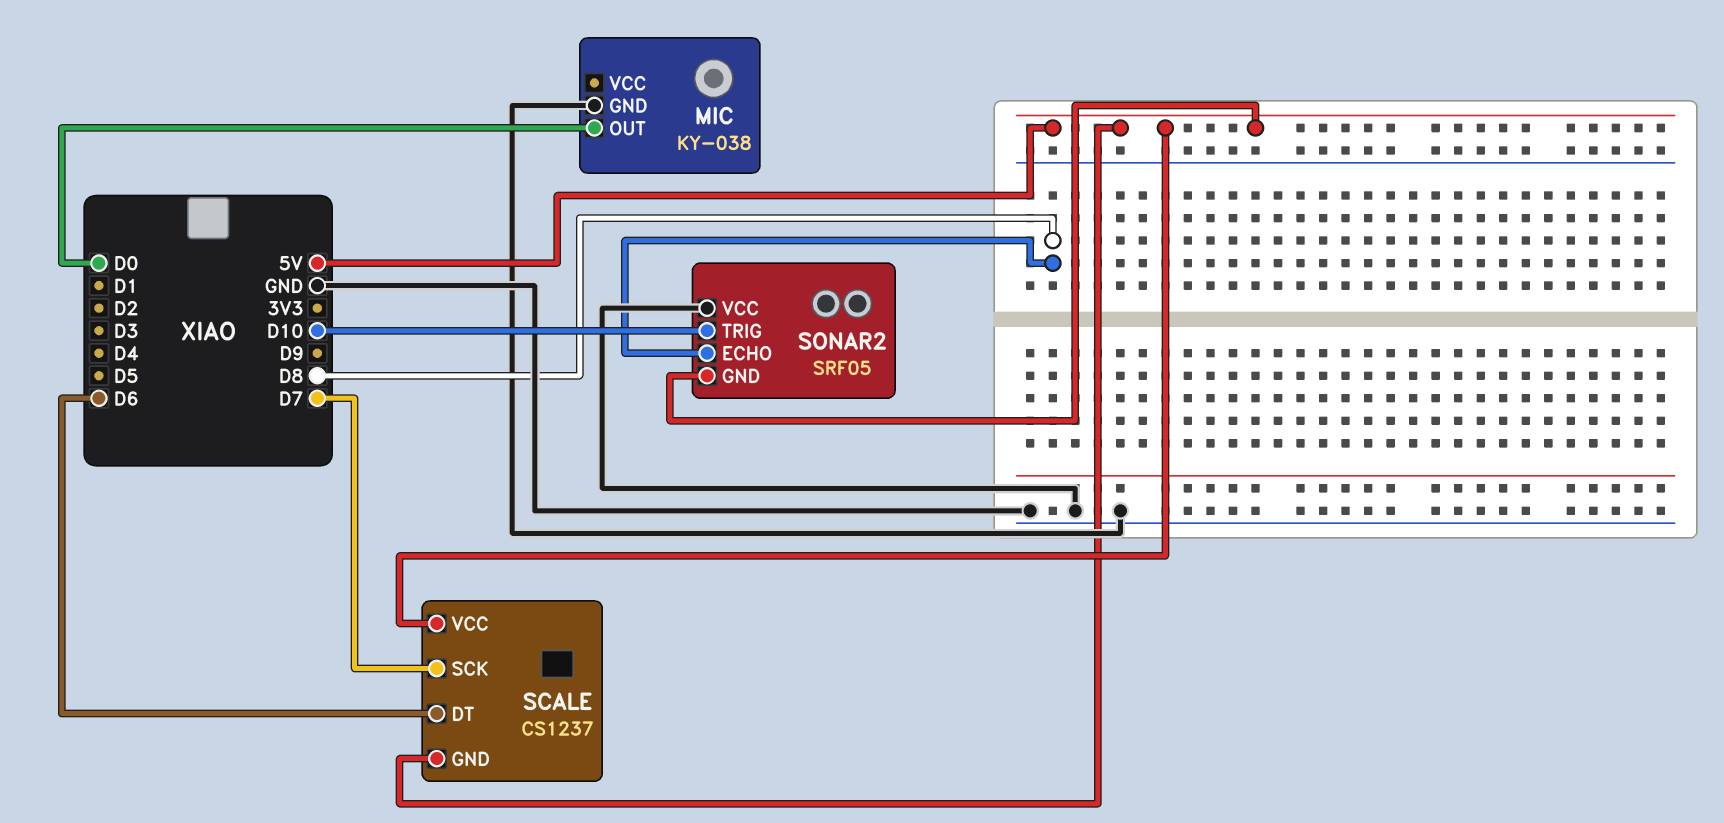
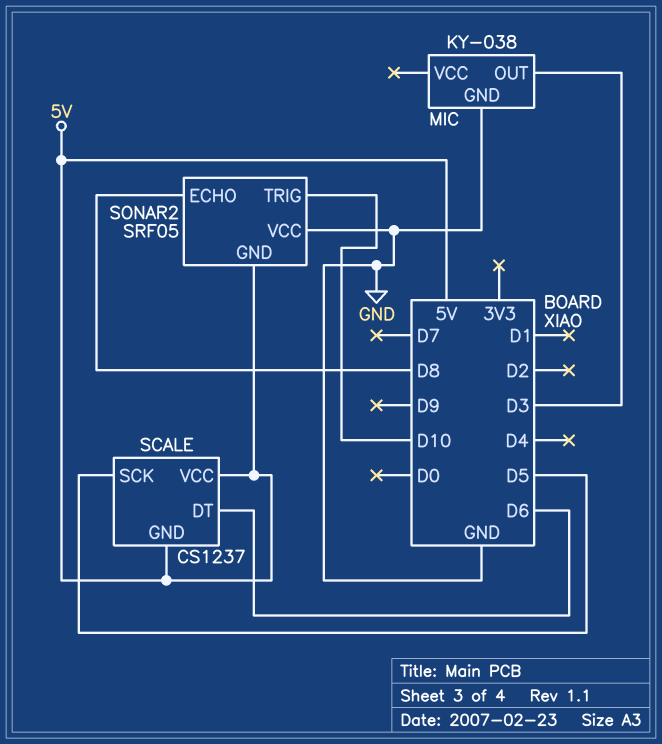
MIC pin OUT: D0 -> D3
SCALE pin SCK: D7 -> D5

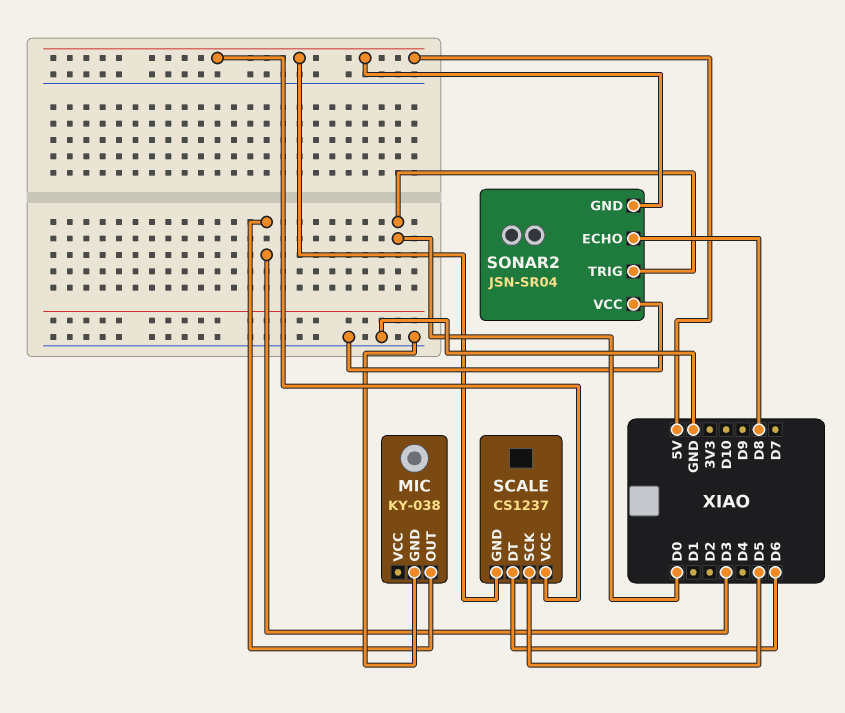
SONAR2: SRF05 -> JSN-SR04
SONAR2 pin TRIG: D10 -> D0

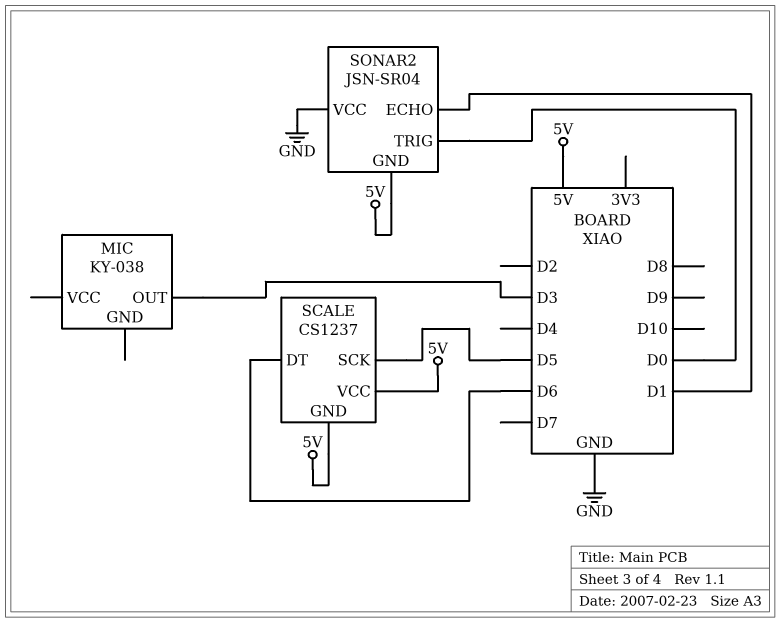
MIC pin GND: GND -> none
SONAR2 pin ECHO: D8 -> D1

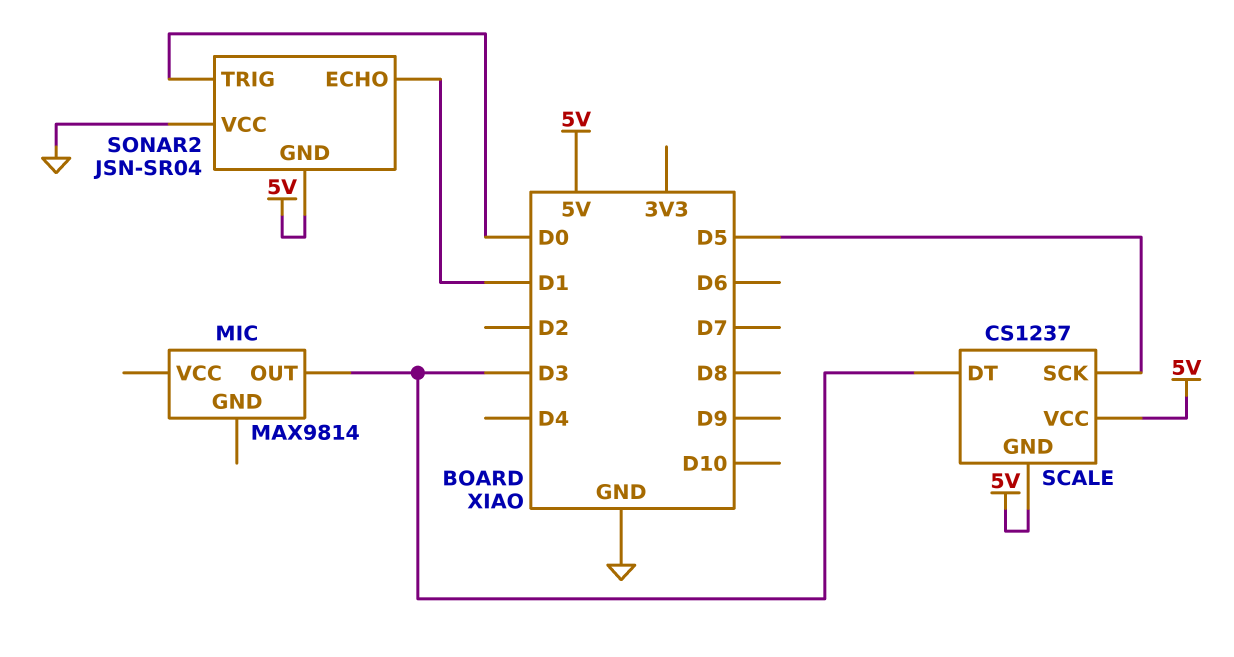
MIC: KY-038 -> MAX9814
SCALE pin DT: D6 -> D3

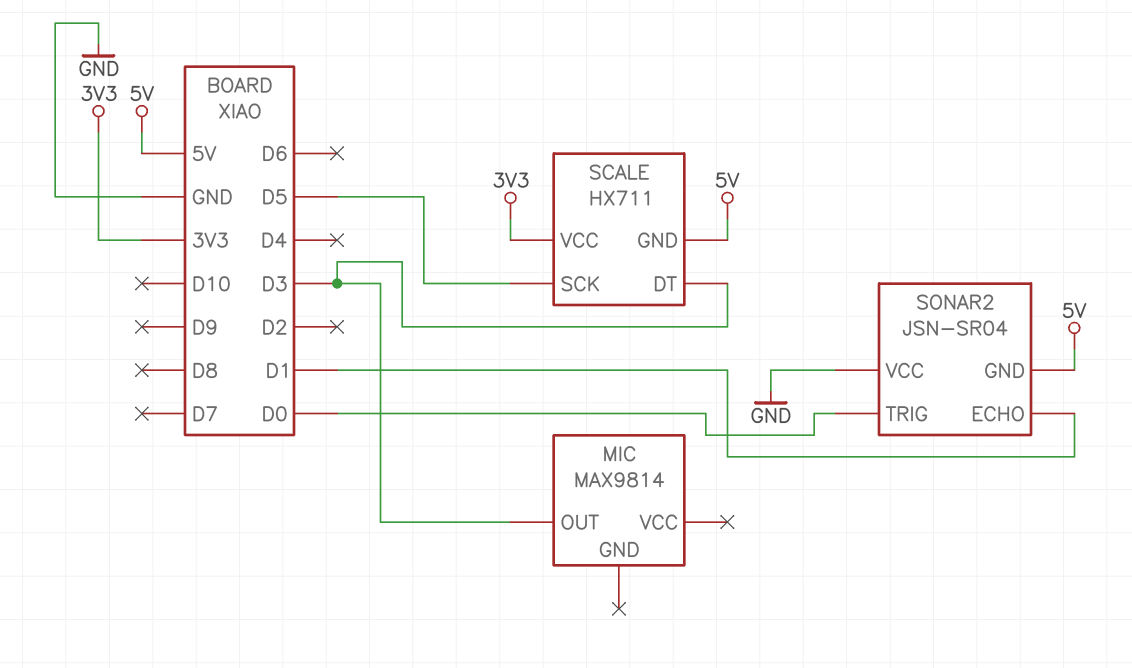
SCALE: CS1237 -> HX711
SCALE pin VCC: 5V -> 3V3

